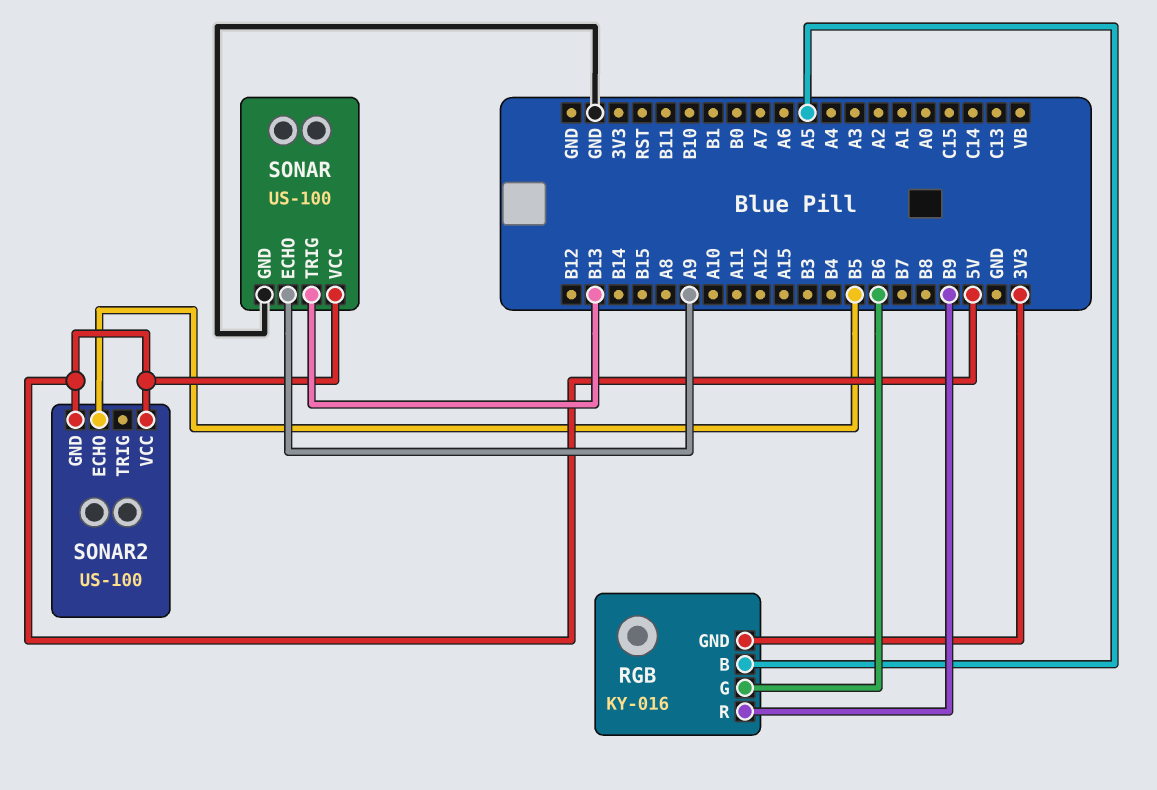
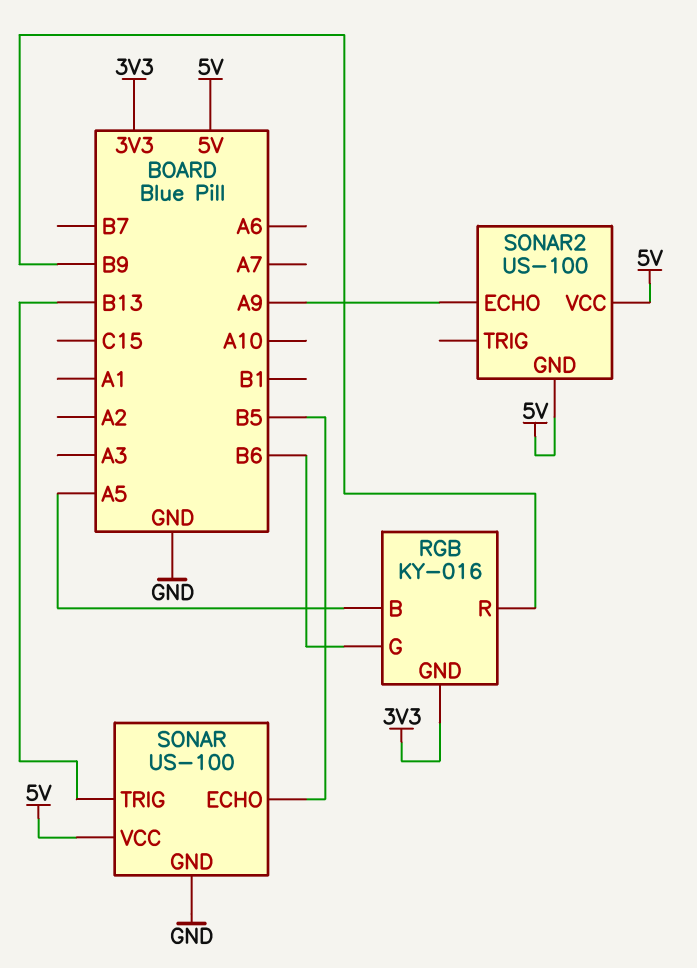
SONAR pin ECHO: A9 -> B5
SONAR2 pin ECHO: B5 -> A9

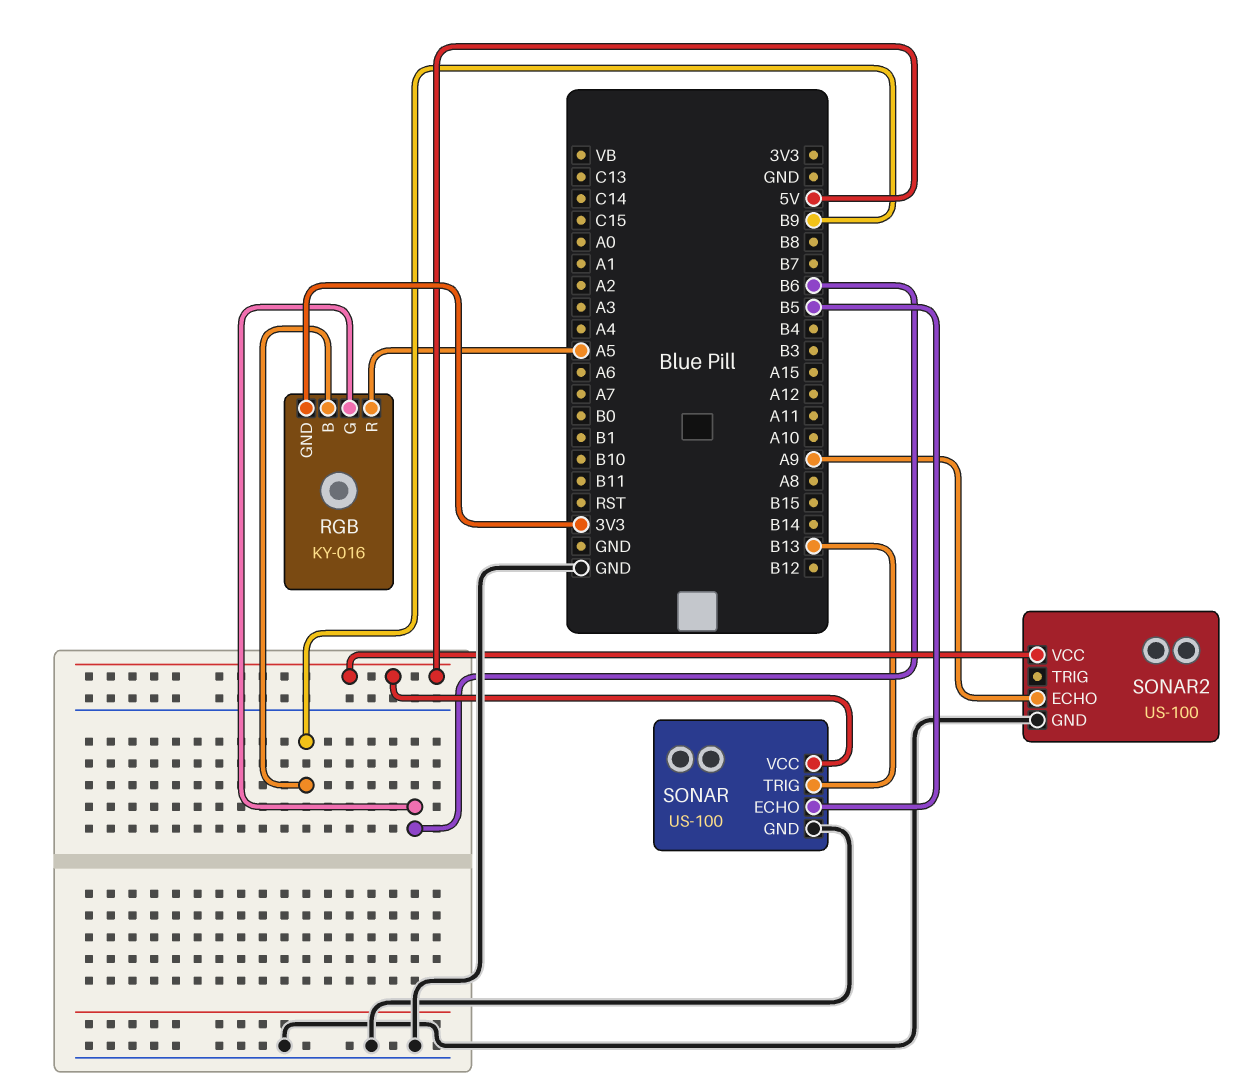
RGB pin B: A5 -> B9
RGB pin R: B9 -> A5
SONAR2 pin GND: 5V -> GND

